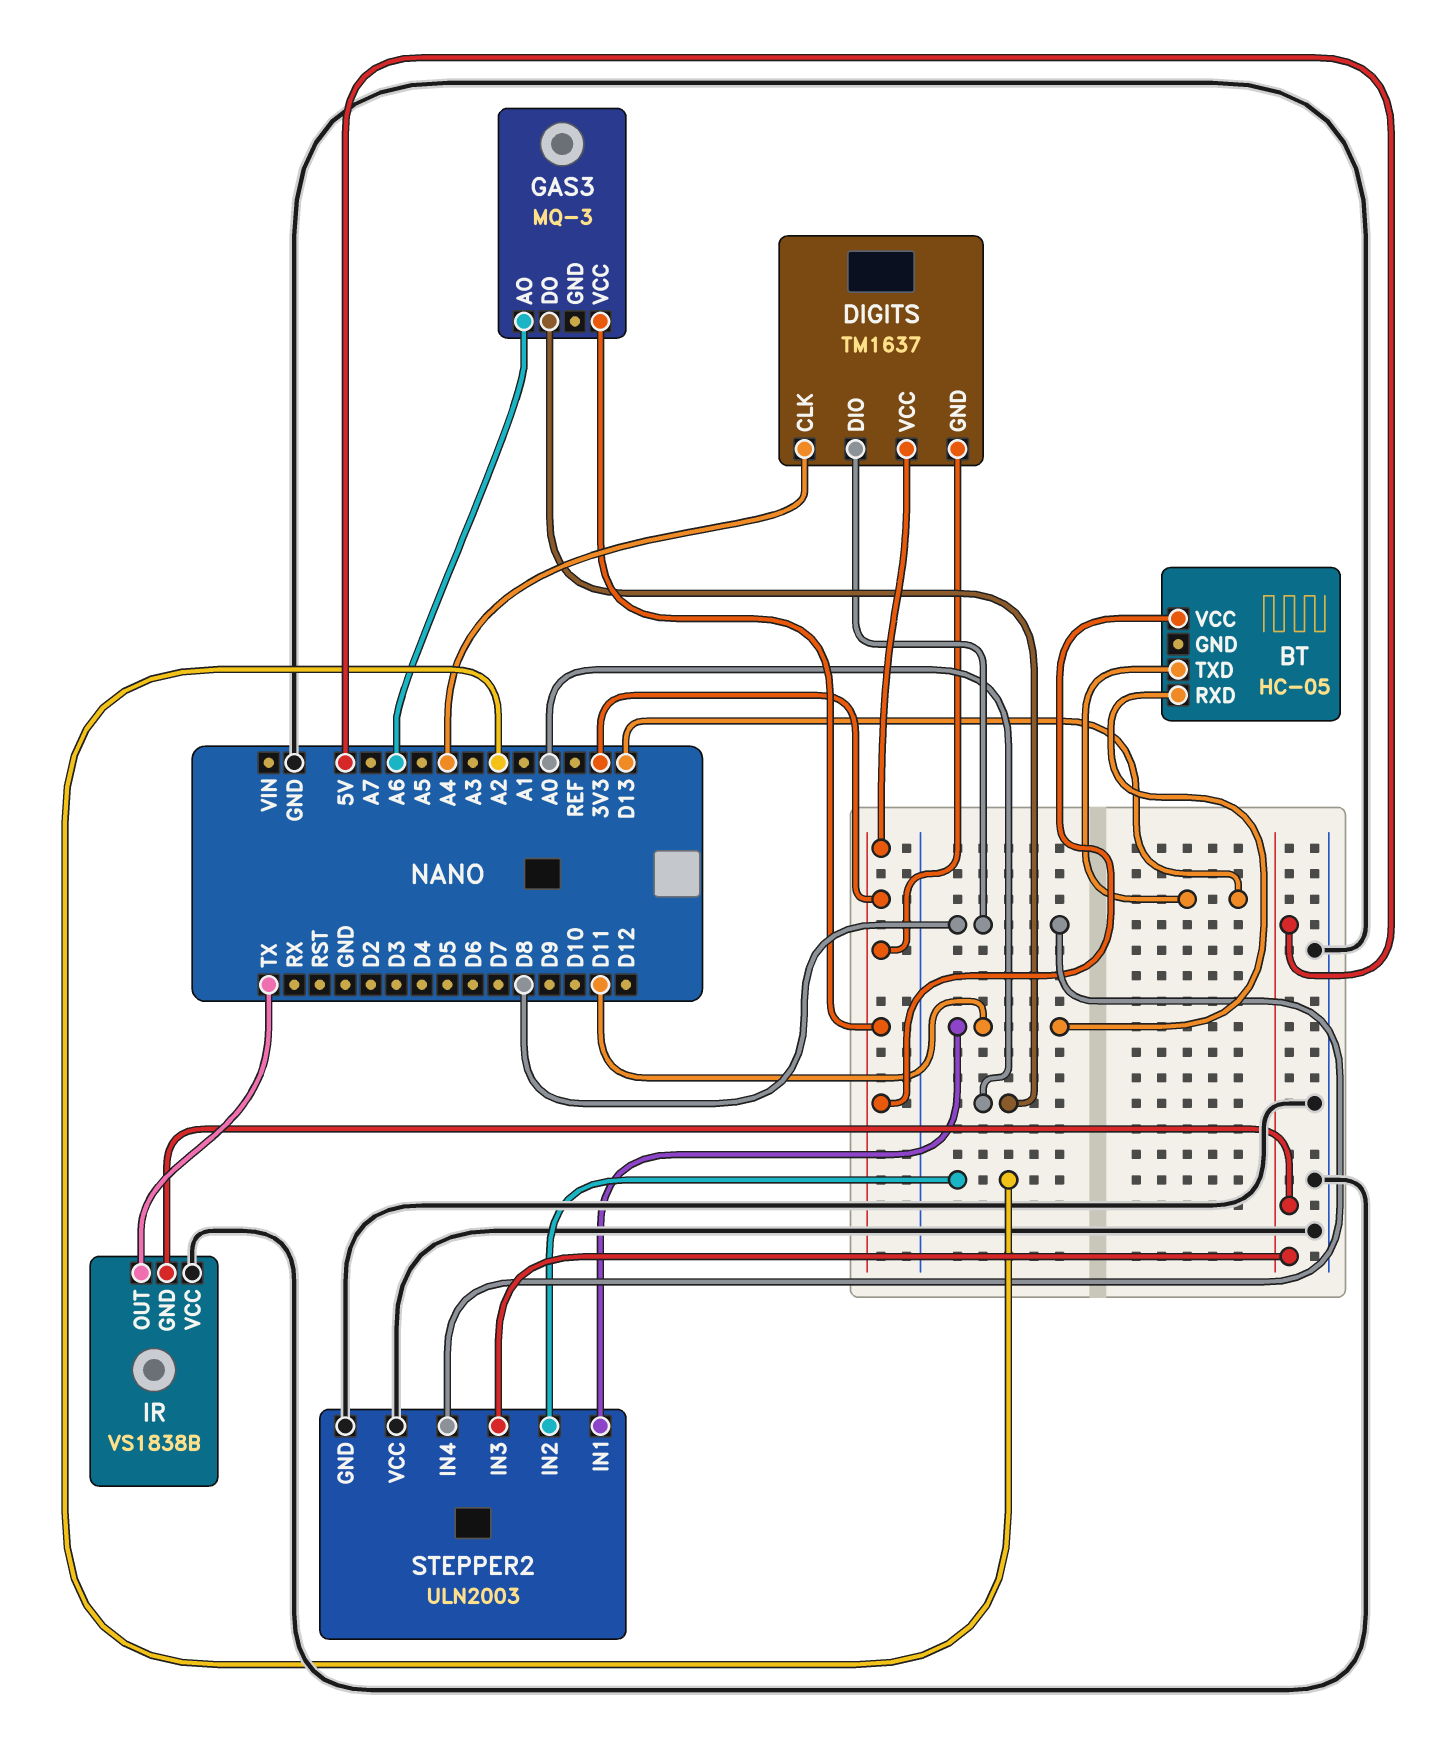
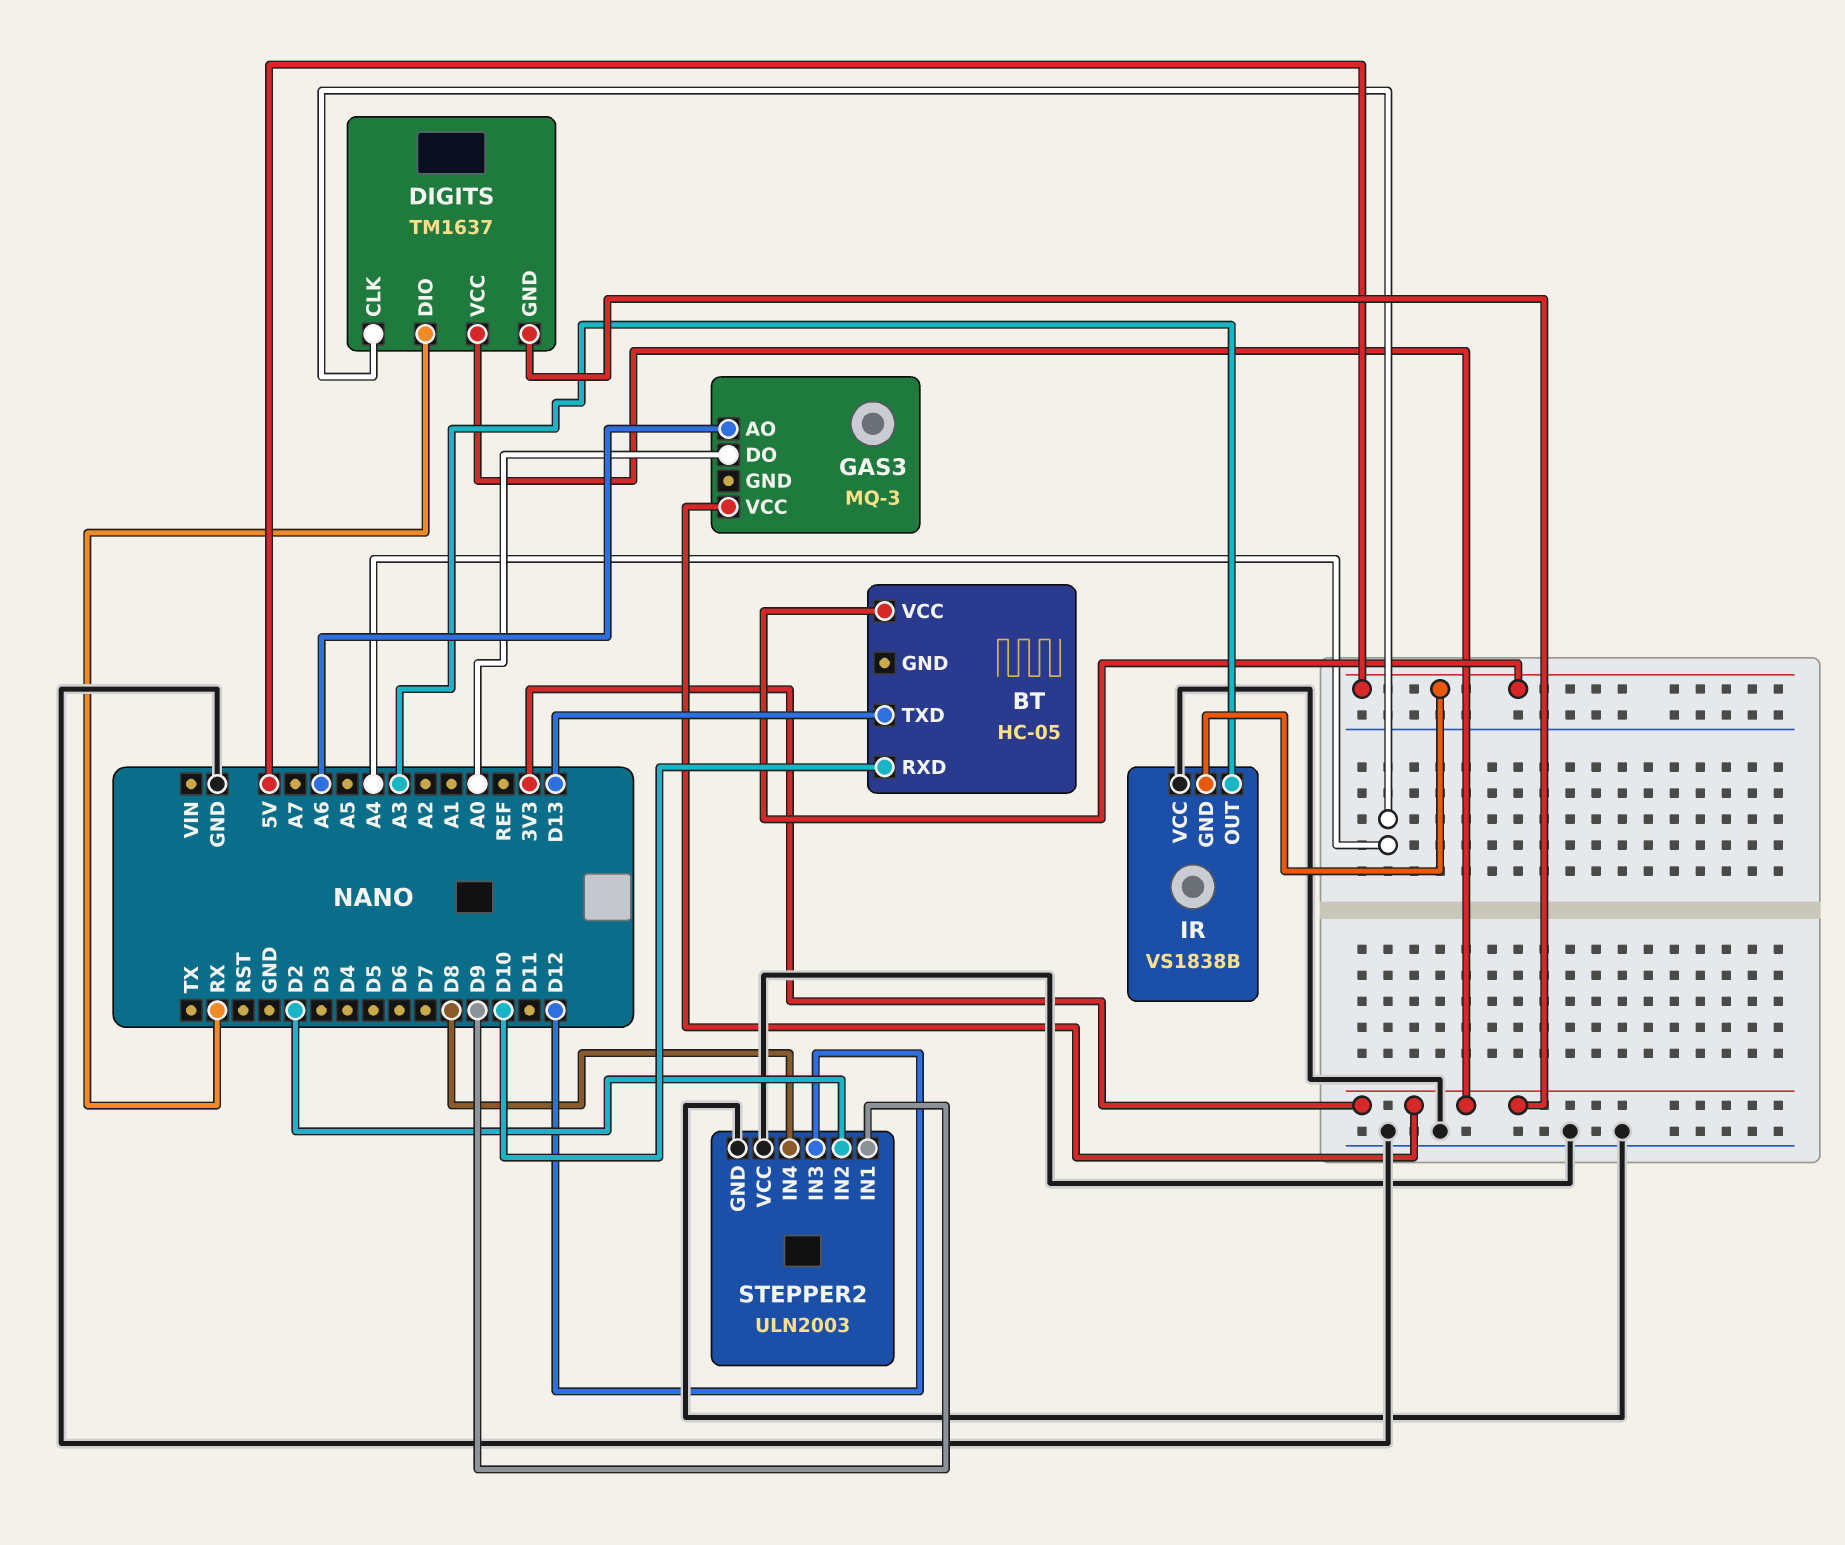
BT pin RXD: D11 -> D10
BT pin VCC: 3V3 -> 5V
DIGITS pin DIO: D8 -> RX
IR pin OUT: TX -> A3
STEPPER2 pin IN1: D11 -> D9
STEPPER2 pin IN2: A2 -> D2
STEPPER2 pin IN3: 5V -> D12

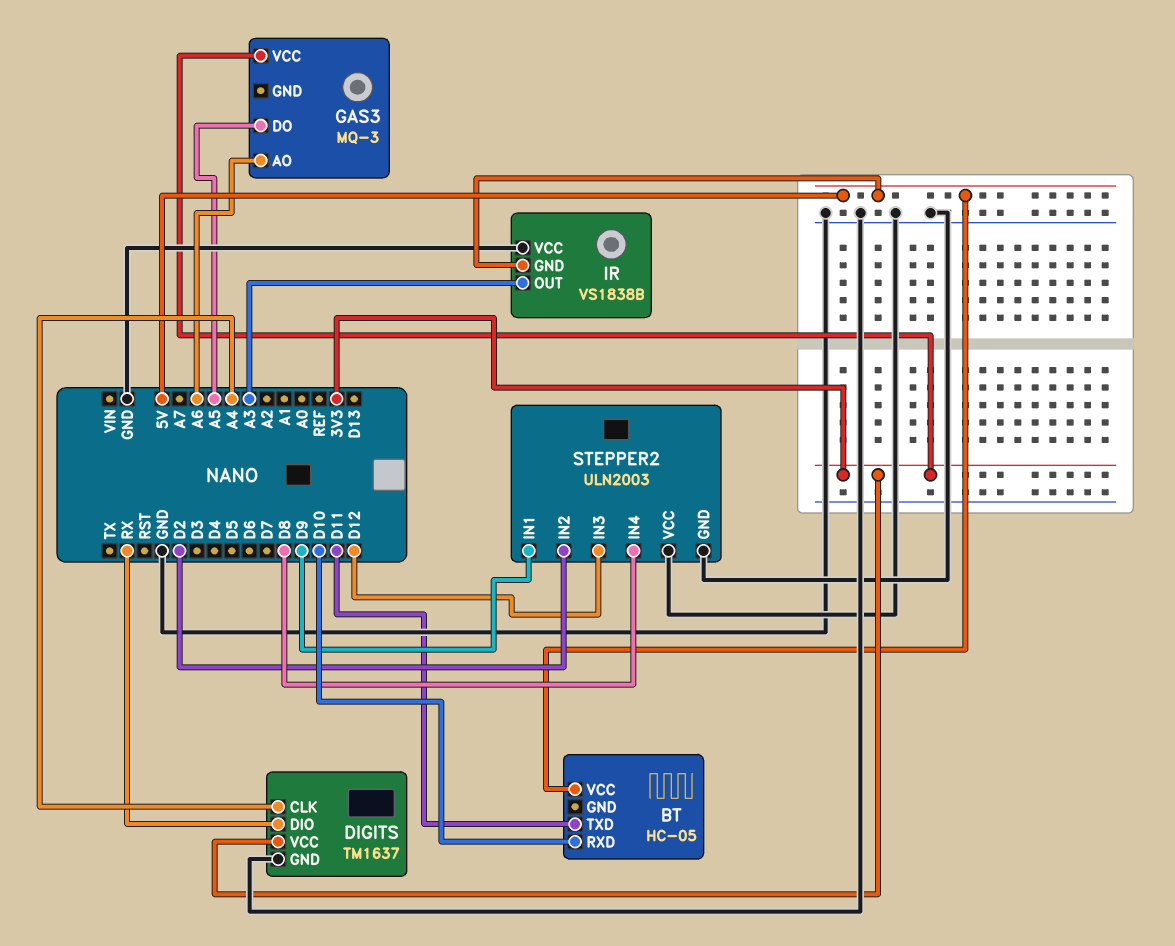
BT pin TXD: D13 -> D11
DIGITS pin GND: 3V3 -> GND
GAS3 pin DO: A0 -> A5

